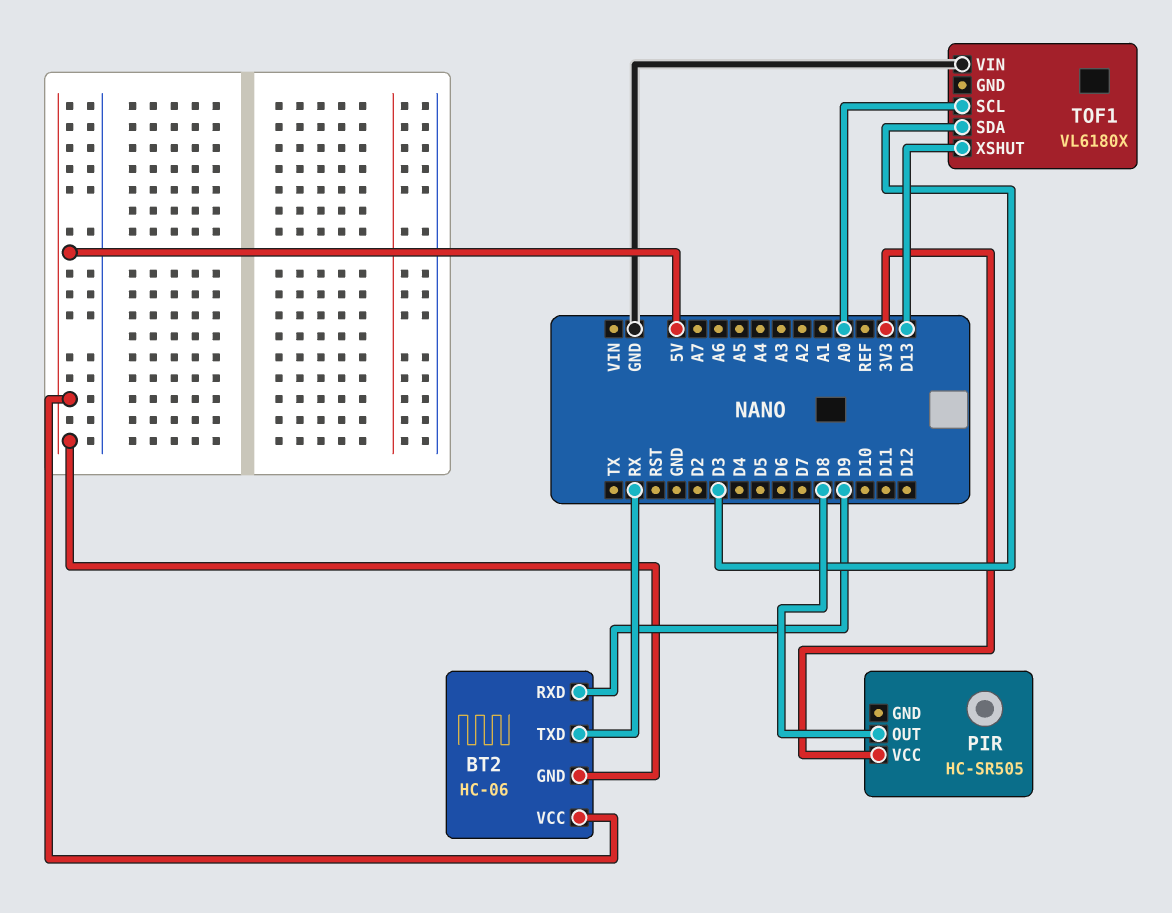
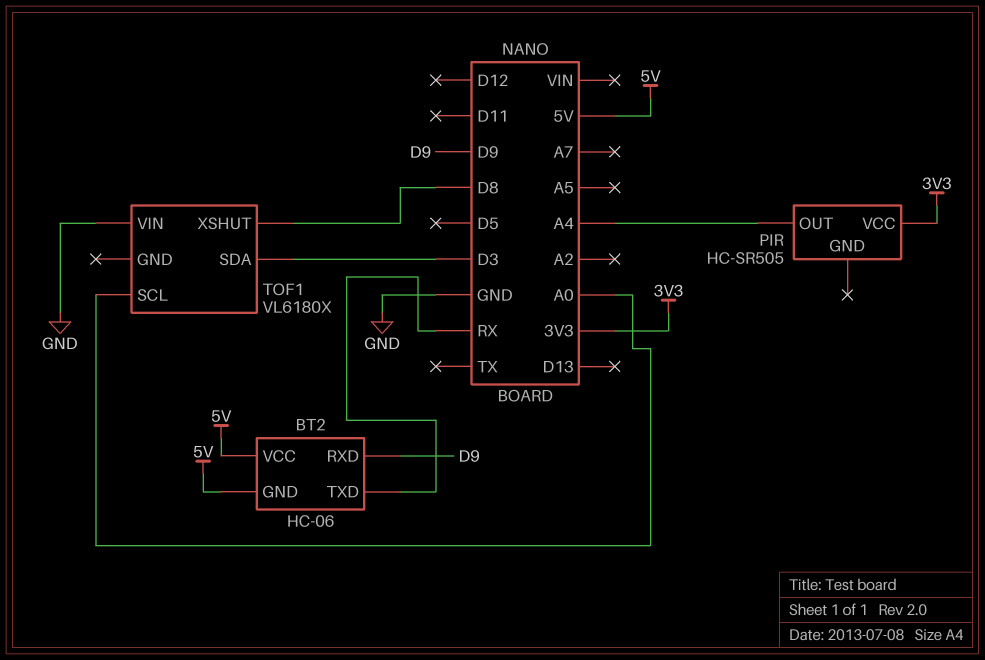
PIR pin OUT: D8 -> A4
TOF1 pin XSHUT: D13 -> D8

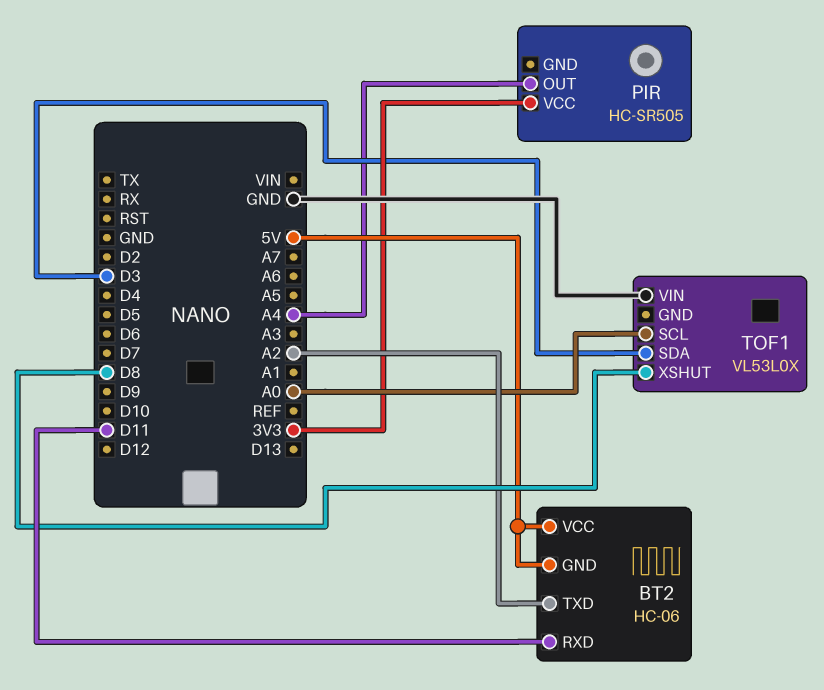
BT2 pin RXD: D9 -> D11
BT2 pin TXD: RX -> A2
TOF1: VL6180X -> VL53L0X

